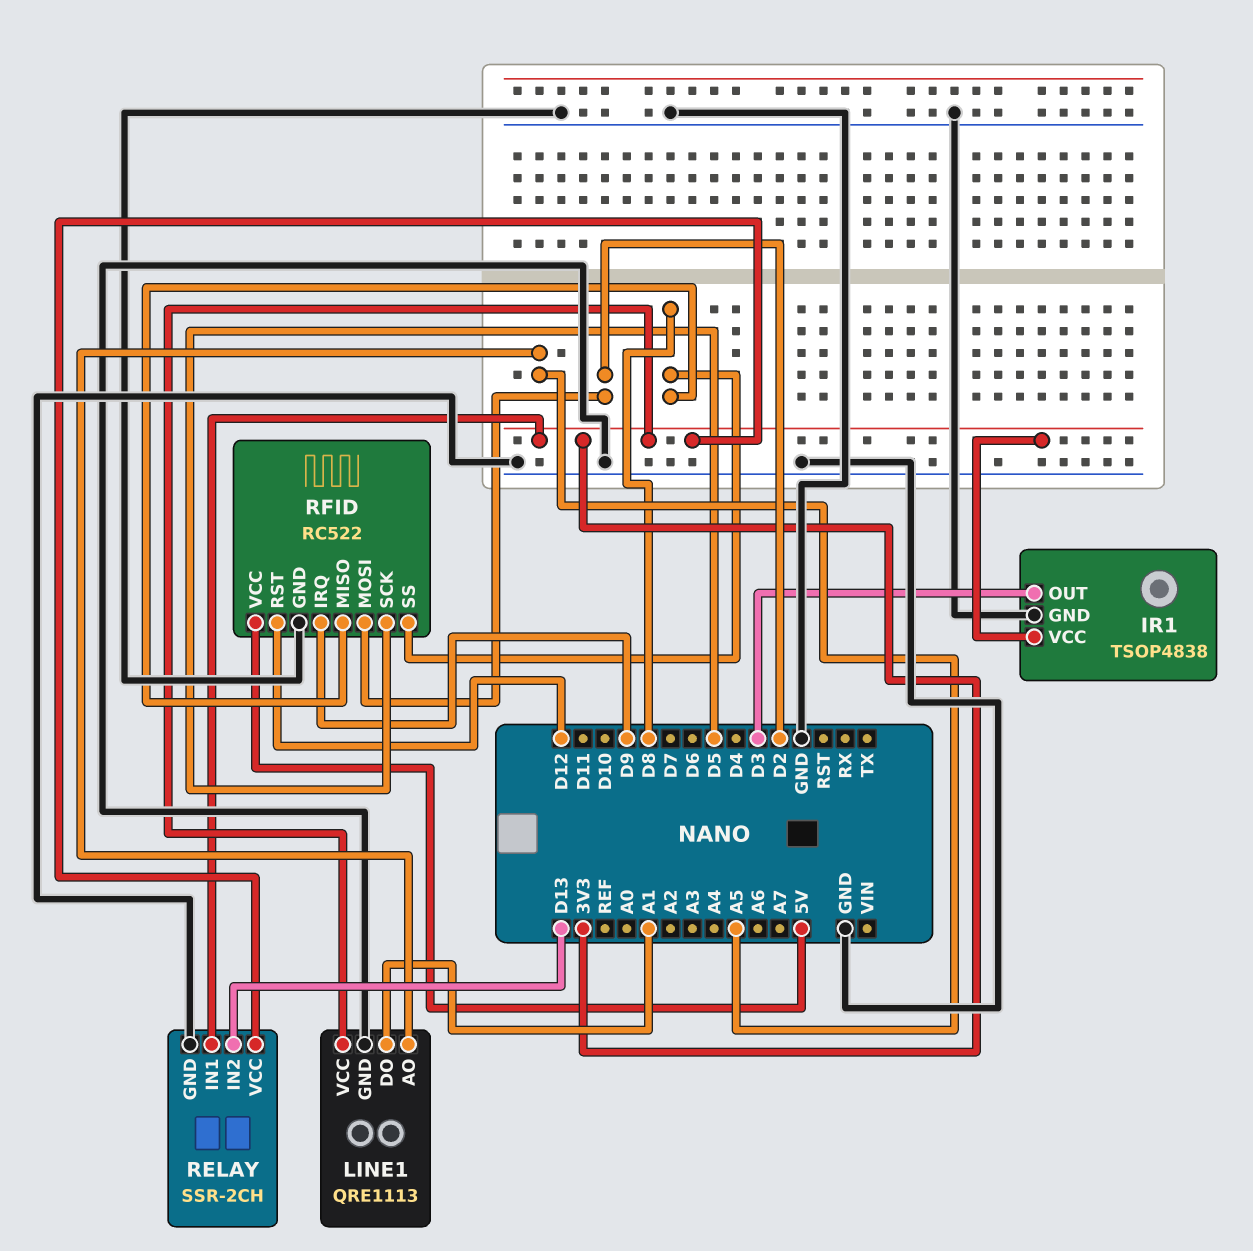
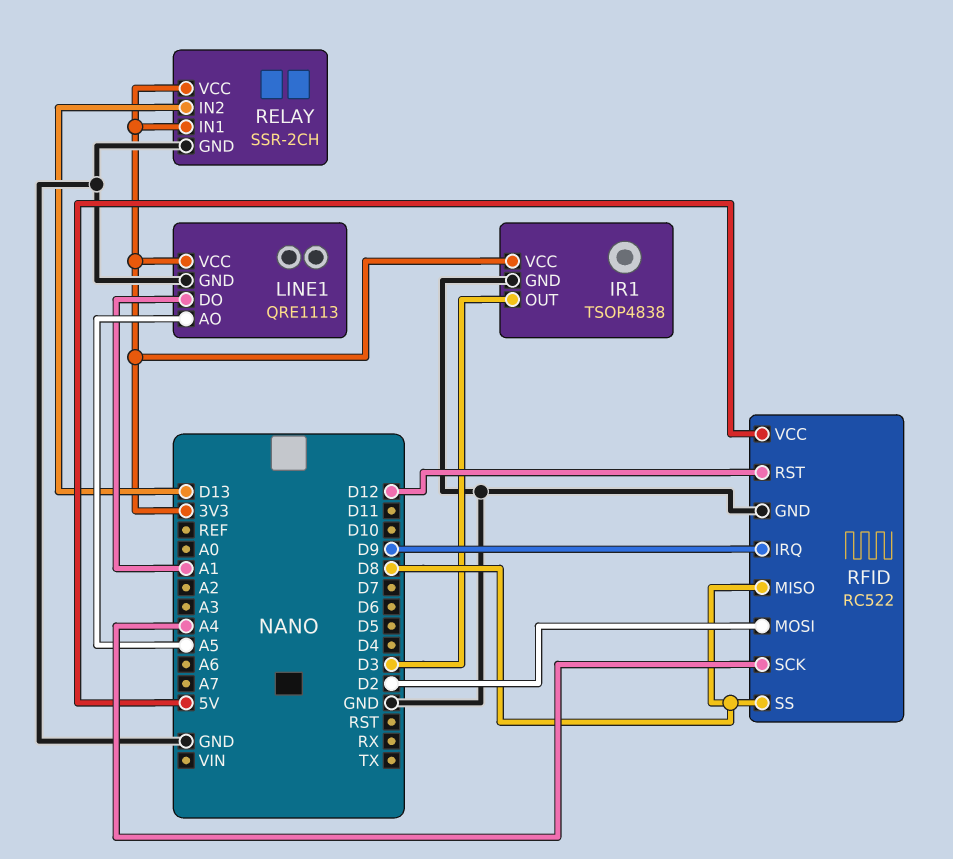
RFID pin SCK: D5 -> A4

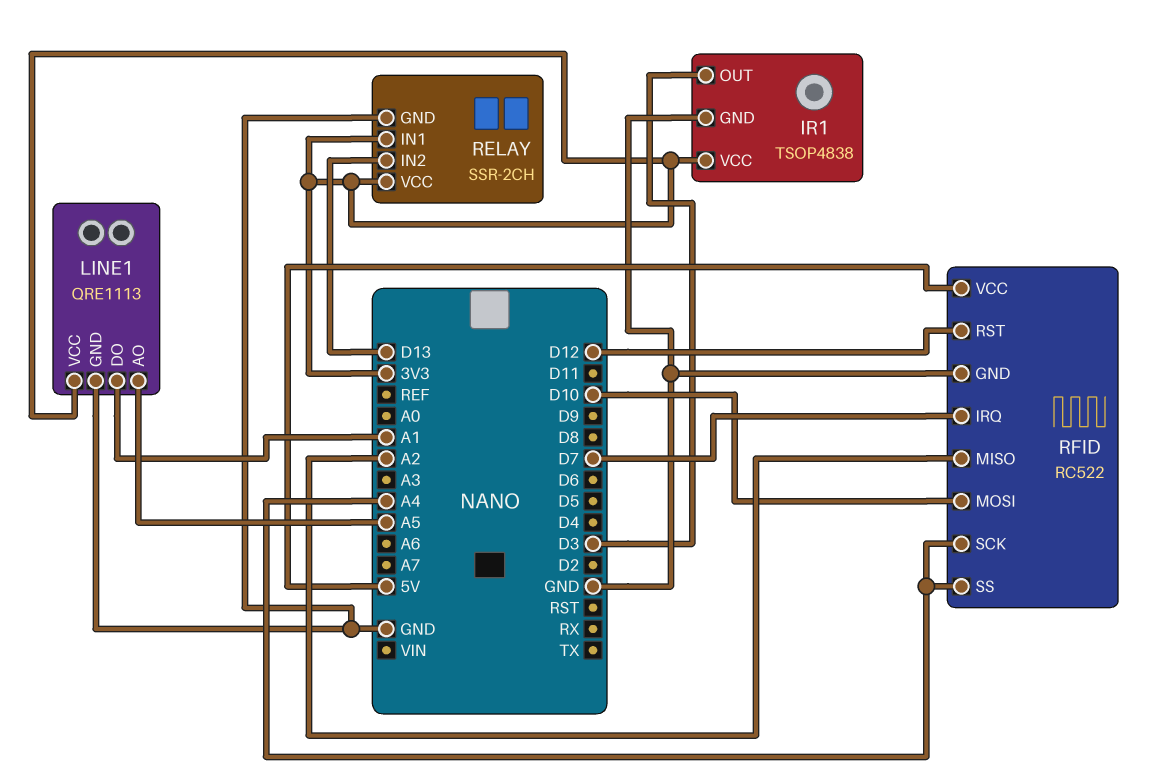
RFID pin IRQ: D9 -> D7
RFID pin MISO: D8 -> A2
RFID pin MOSI: D2 -> D10
RFID pin SS: D8 -> A4

